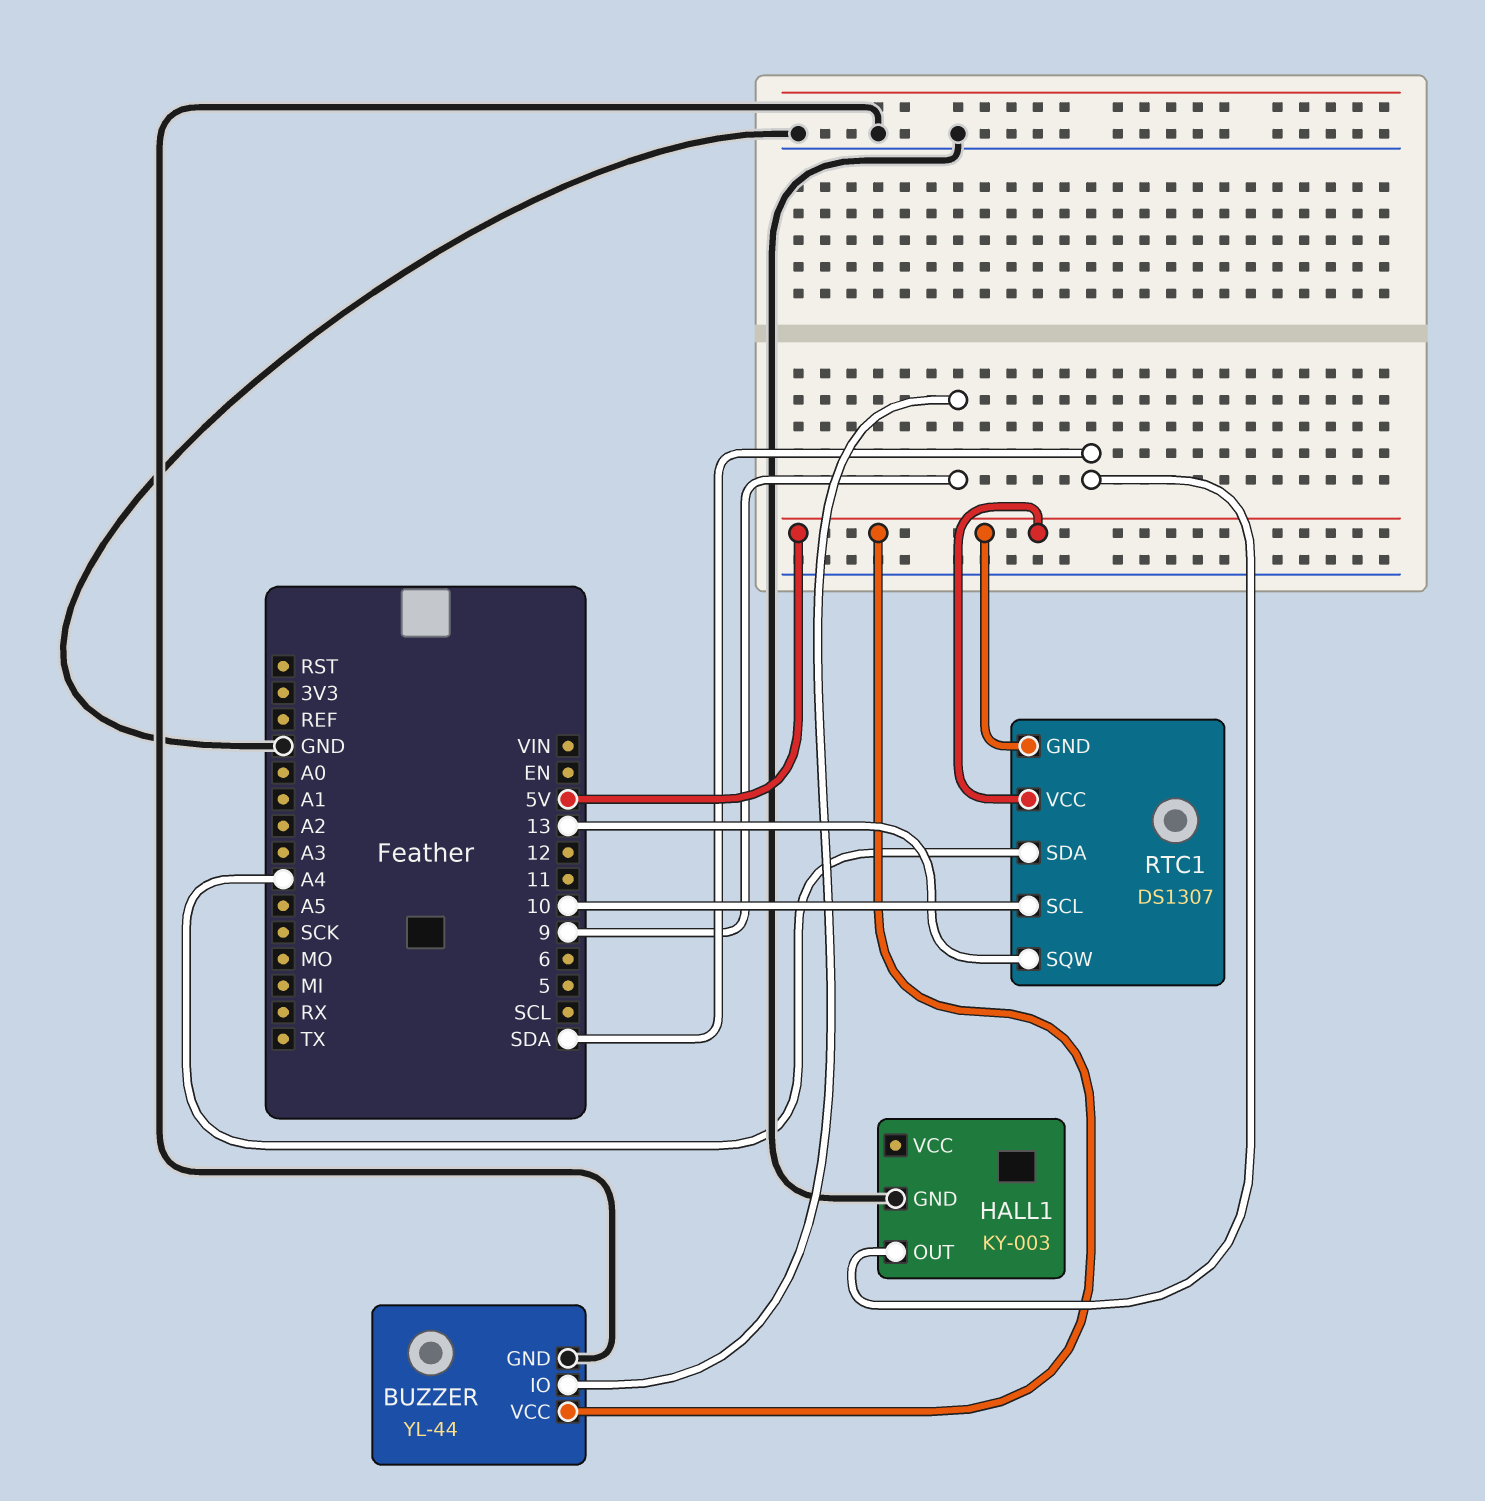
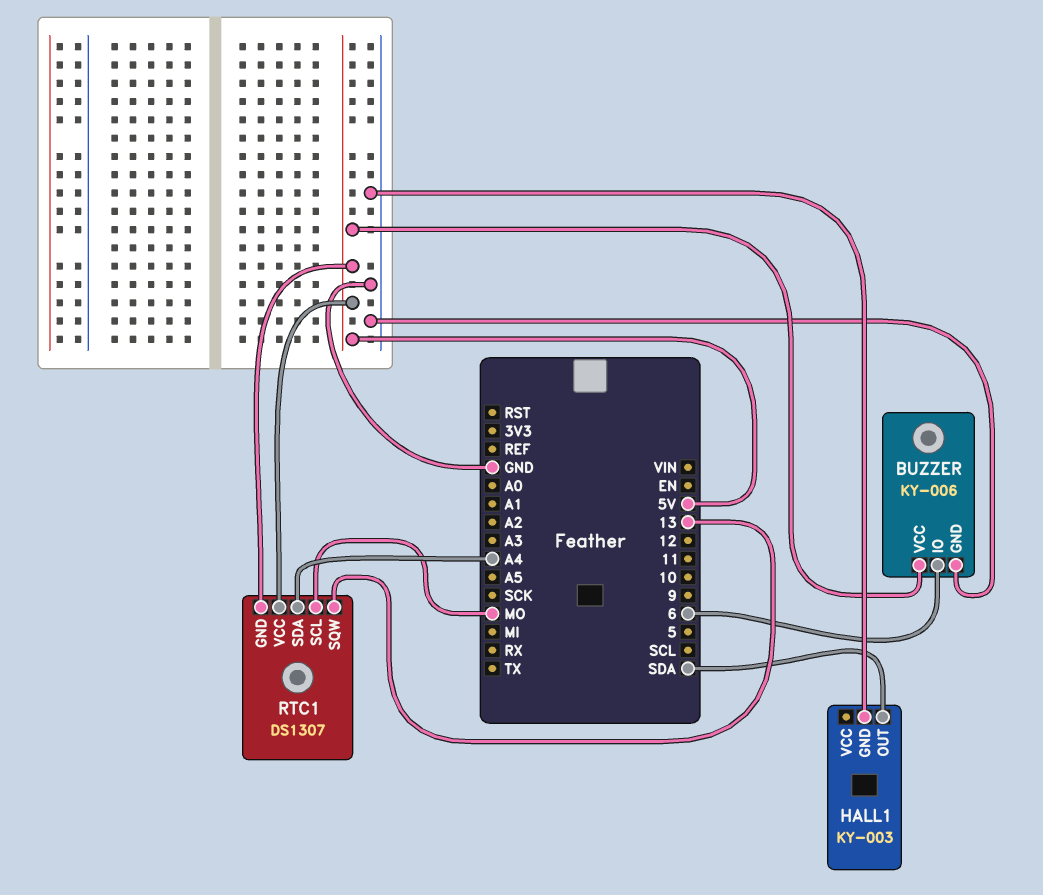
BUZZER: YL-44 -> KY-006
BUZZER pin IO: 9 -> 6
RTC1 pin SCL: 10 -> MO

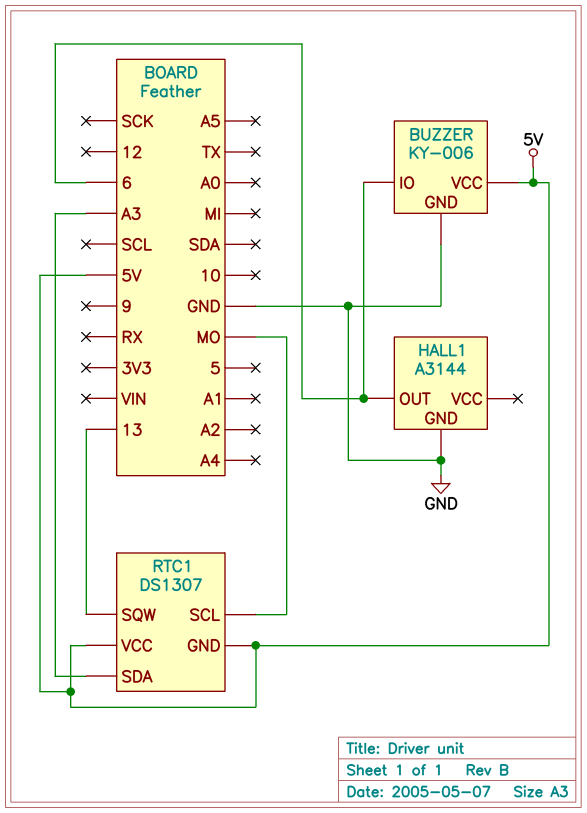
HALL1: KY-003 -> A3144
HALL1 pin OUT: SDA -> 6
RTC1 pin SDA: A4 -> A3

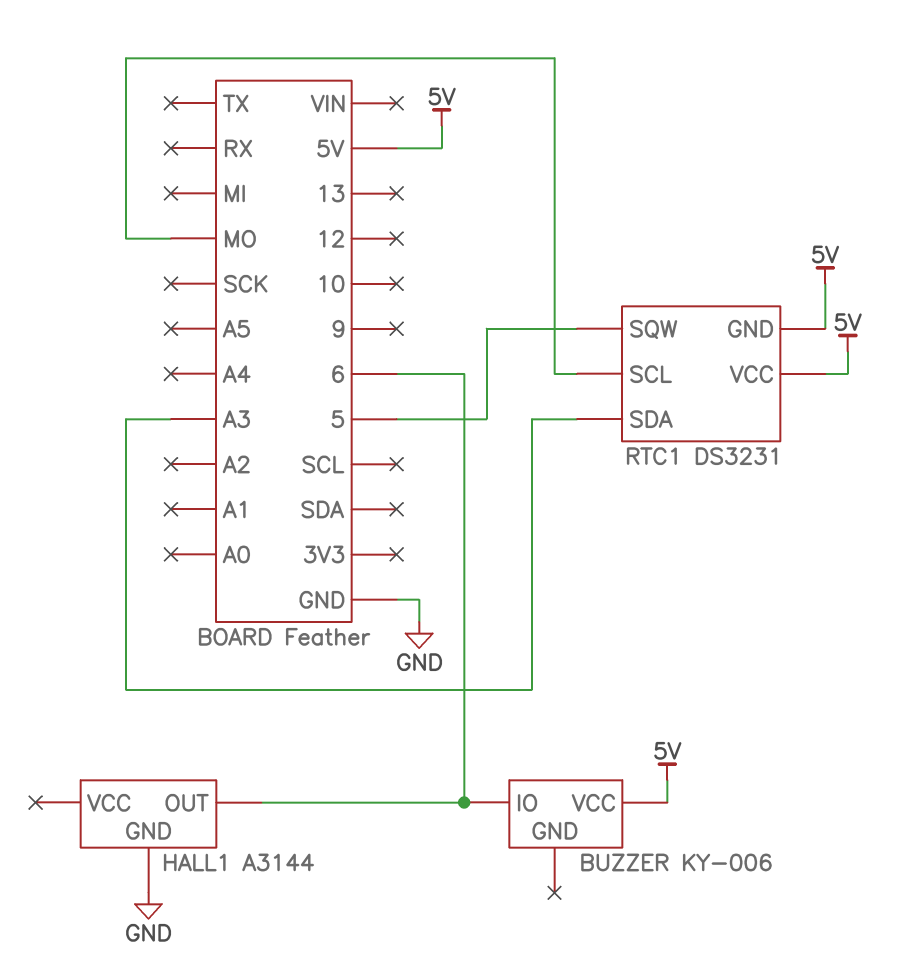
BUZZER pin GND: GND -> none
RTC1: DS1307 -> DS3231
RTC1 pin SQW: 13 -> 5

